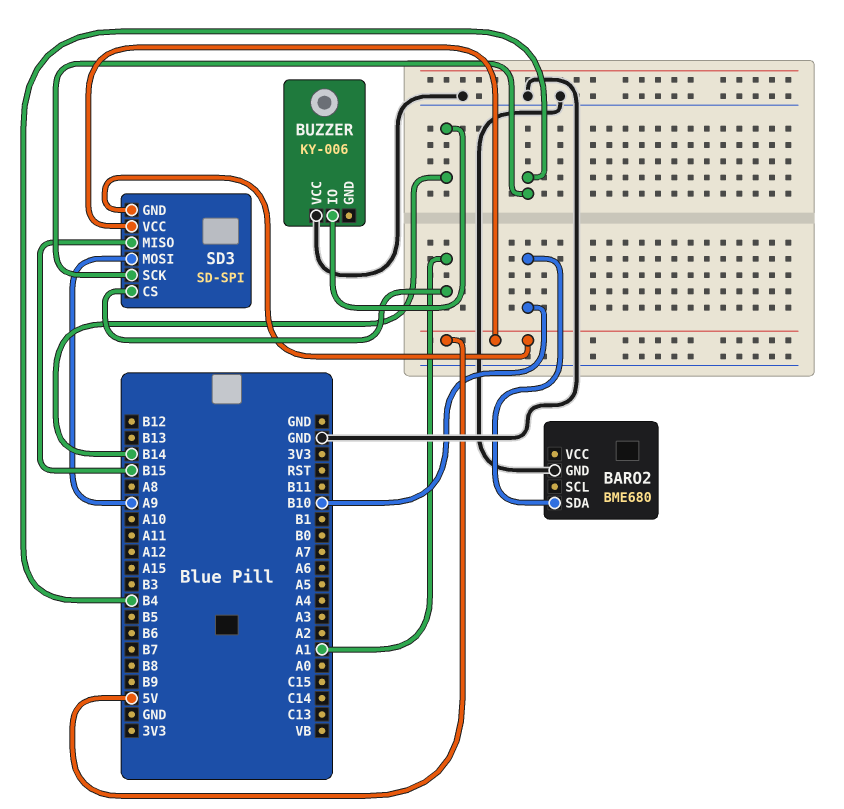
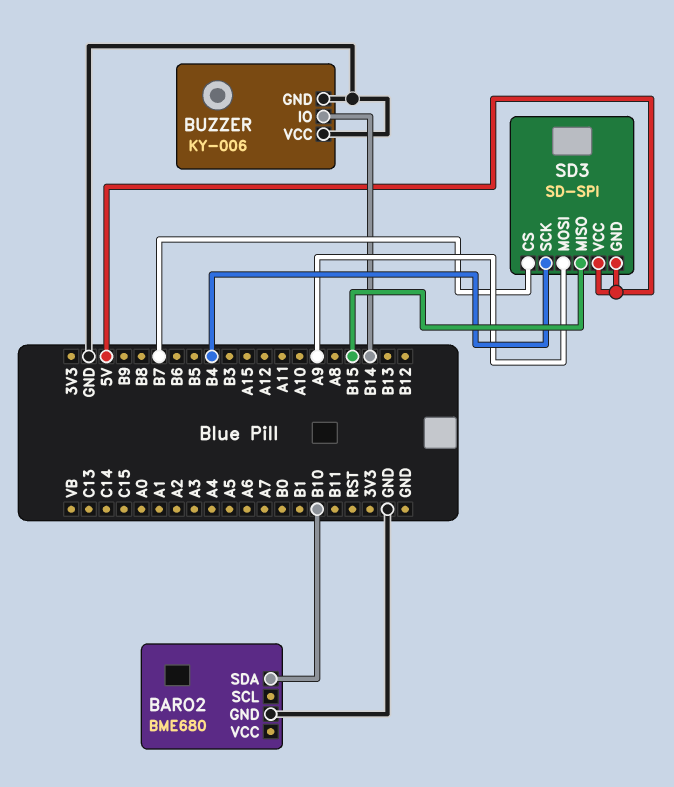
BUZZER pin GND: none -> GND
SD3 pin CS: A1 -> B7

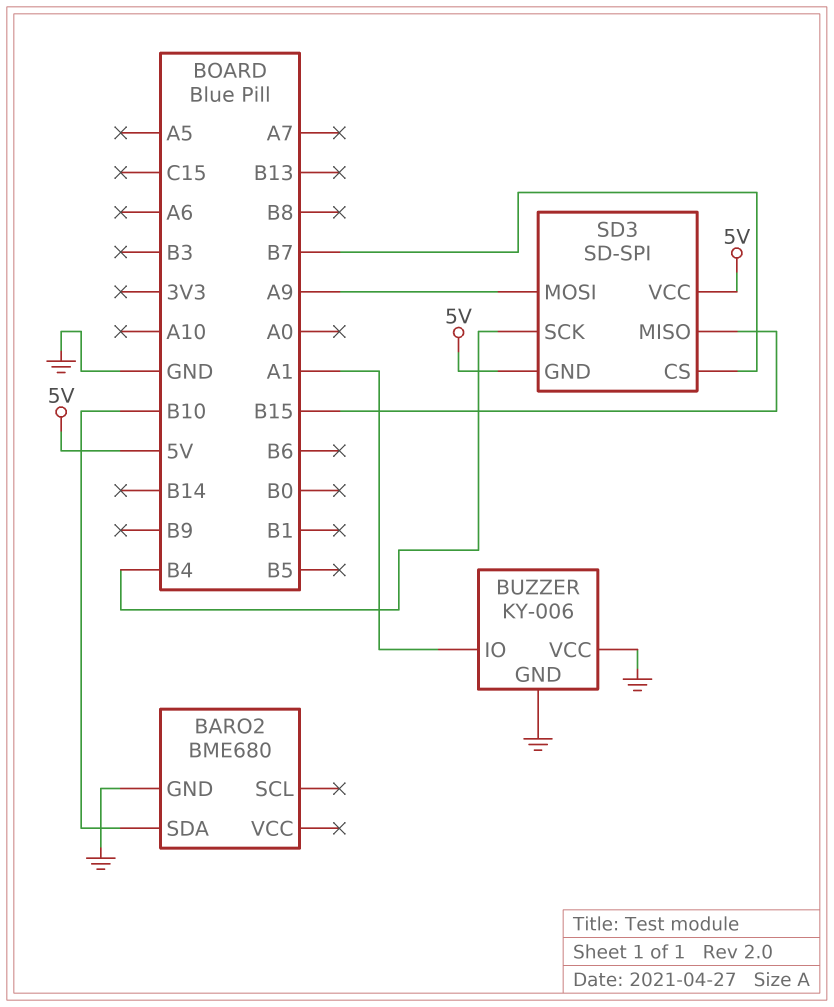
BUZZER pin IO: B14 -> A1

